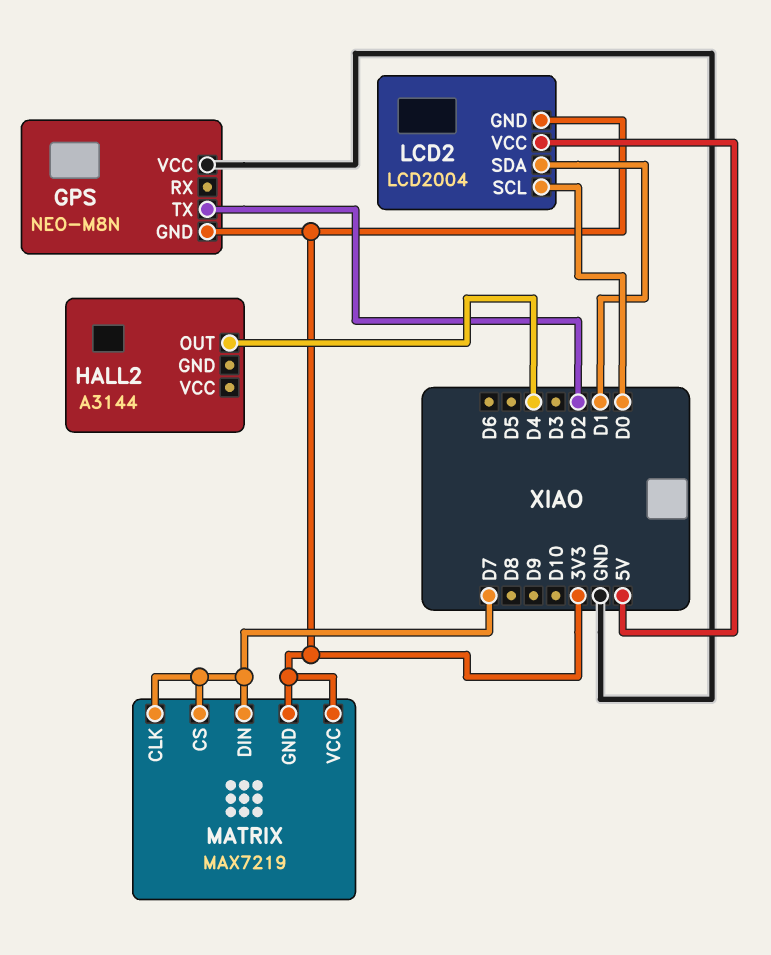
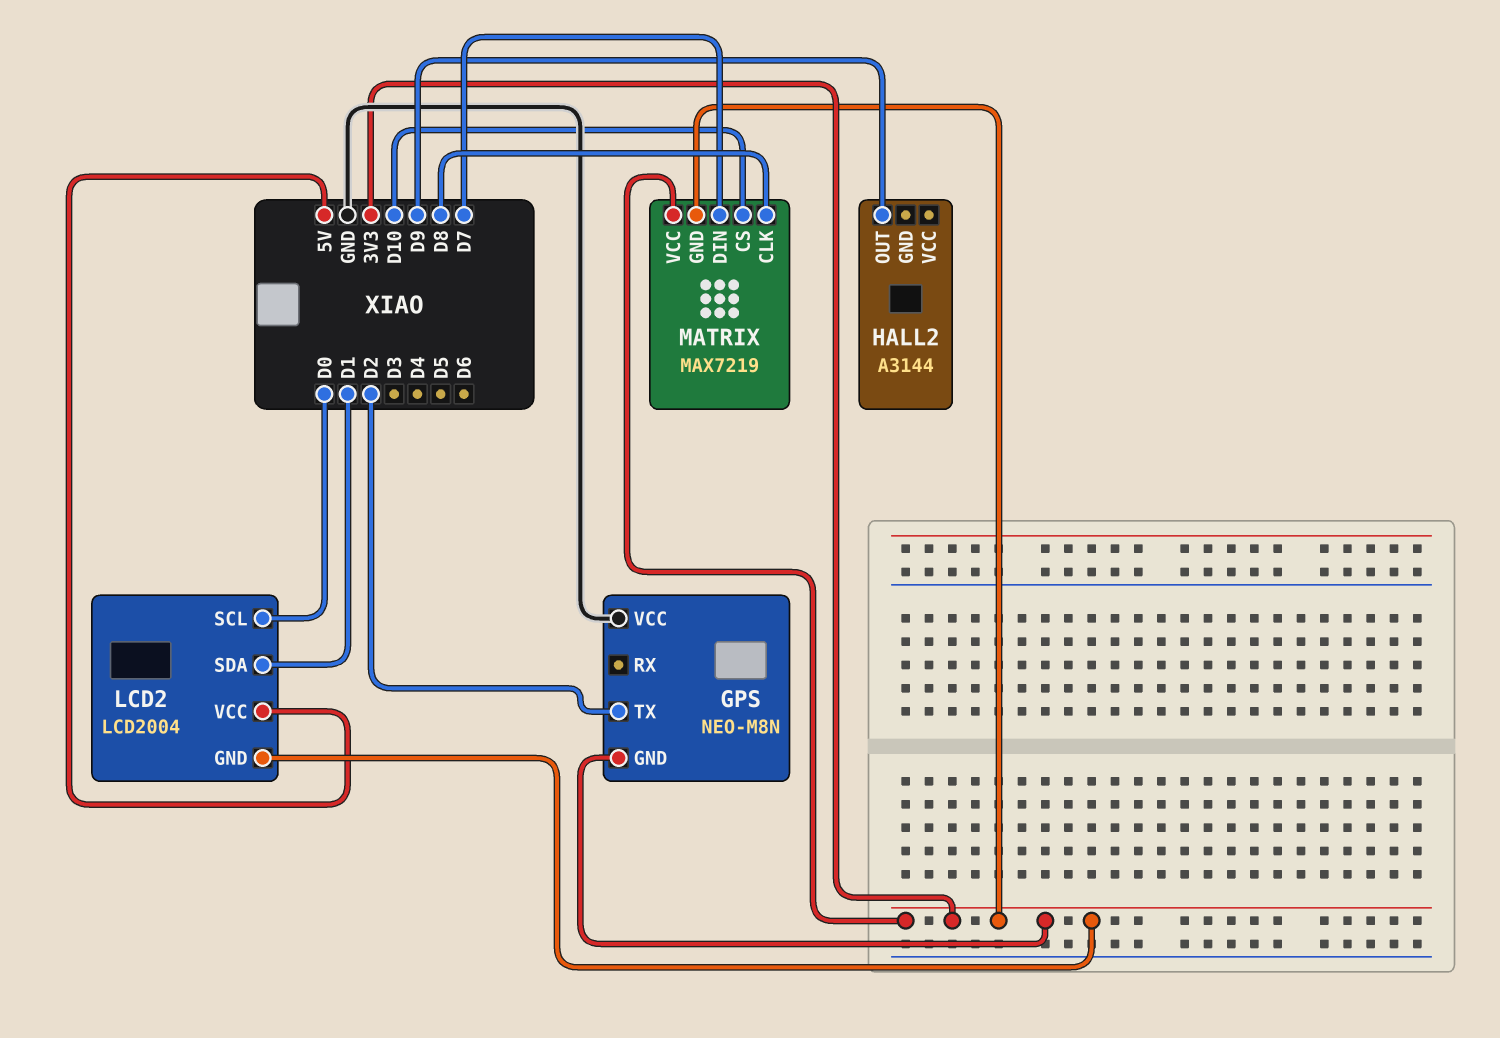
HALL2 pin OUT: D4 -> D9
MATRIX pin CLK: D7 -> D8
MATRIX pin CS: D7 -> D10

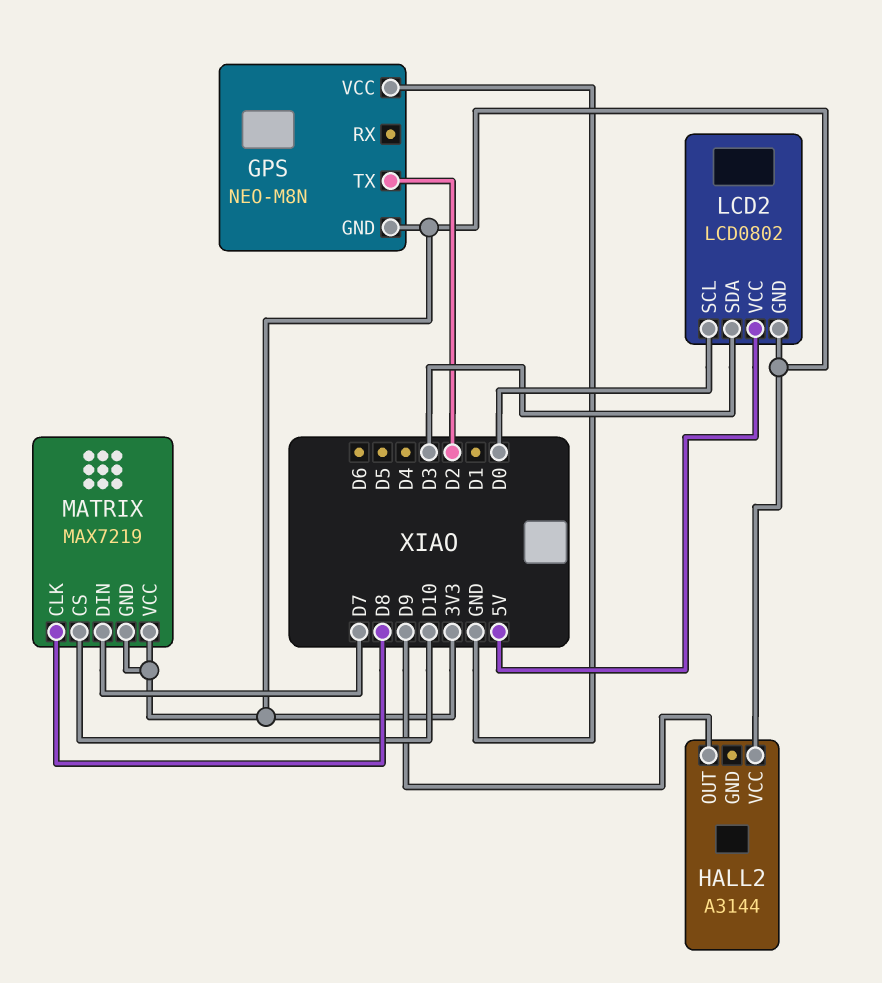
HALL2 pin VCC: none -> 3V3
LCD2: LCD2004 -> LCD0802
LCD2 pin SDA: D1 -> D3

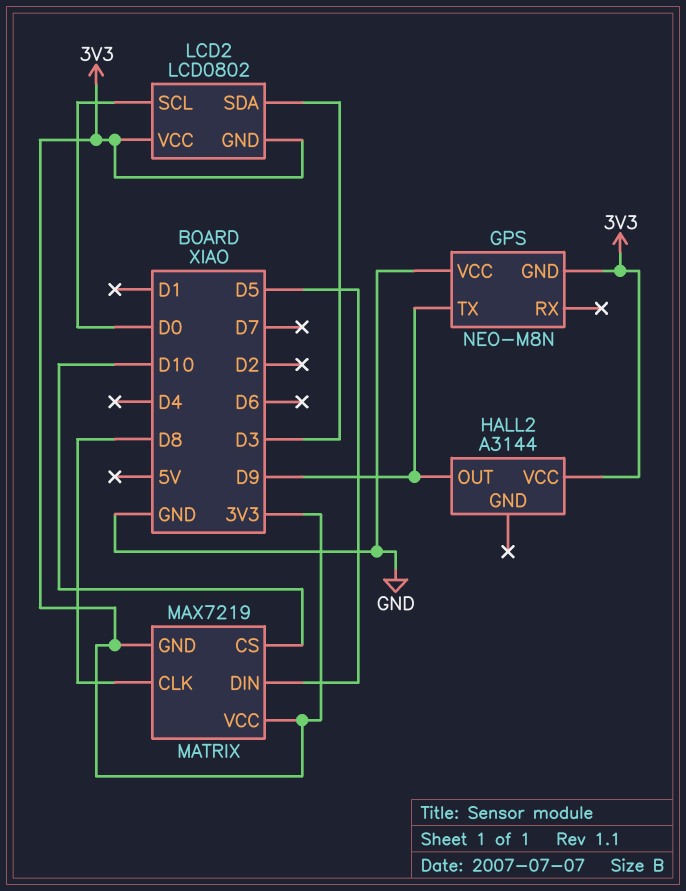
GPS pin TX: D2 -> D9
LCD2 pin VCC: 5V -> 3V3
MATRIX pin DIN: D7 -> D5

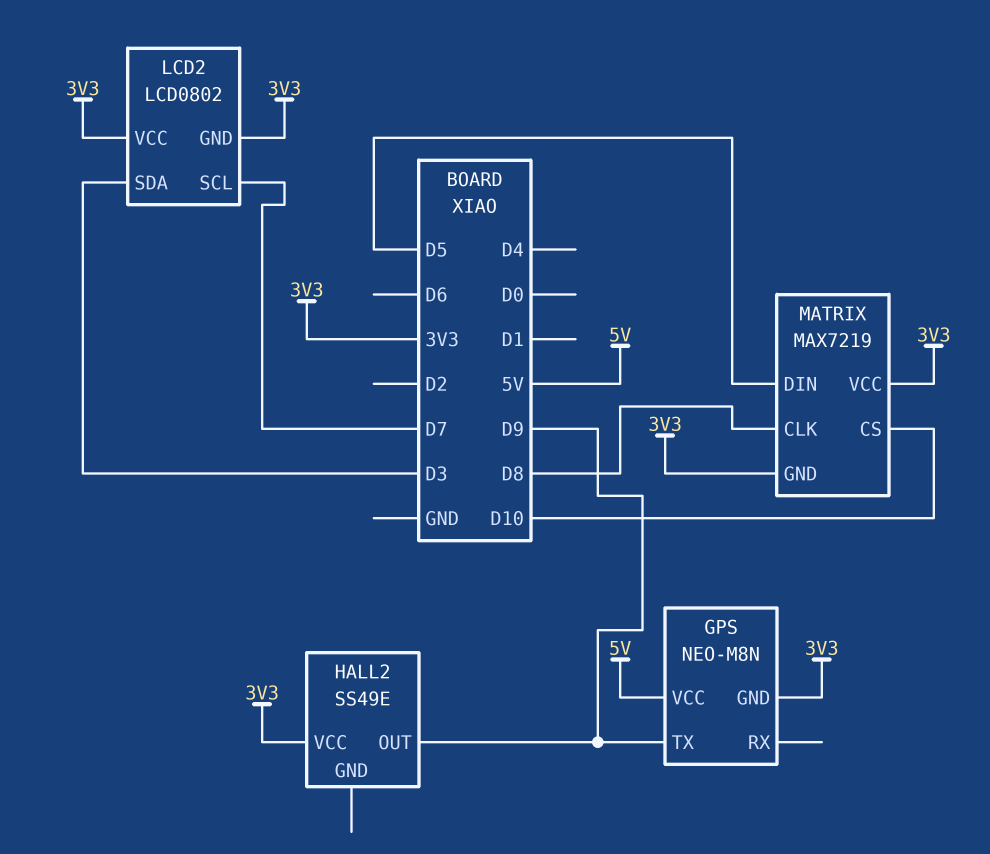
GPS pin VCC: GND -> 5V
HALL2: A3144 -> SS49E
LCD2 pin SCL: D0 -> D7

